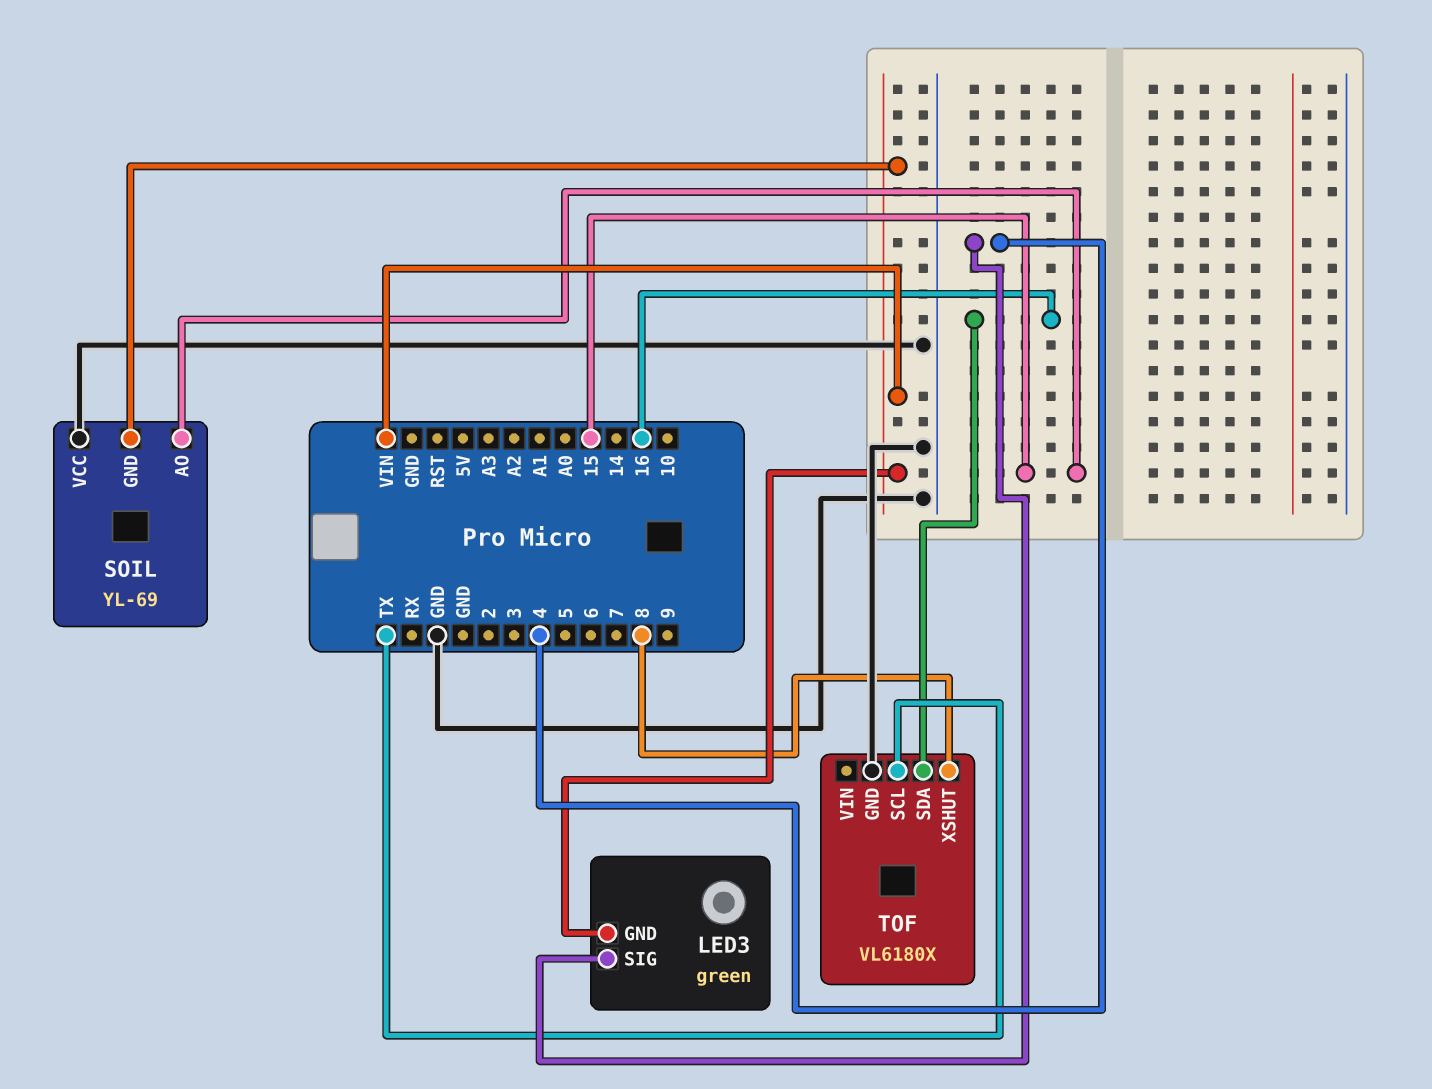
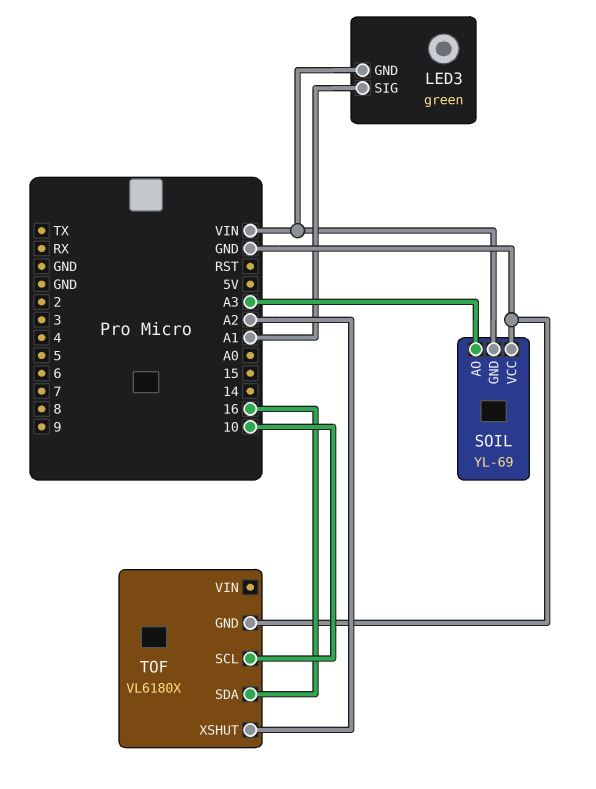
LED3 pin SIG: 4 -> A1
SOIL pin AO: 15 -> A3
TOF pin SCL: TX -> 10
TOF pin XSHUT: 8 -> A2

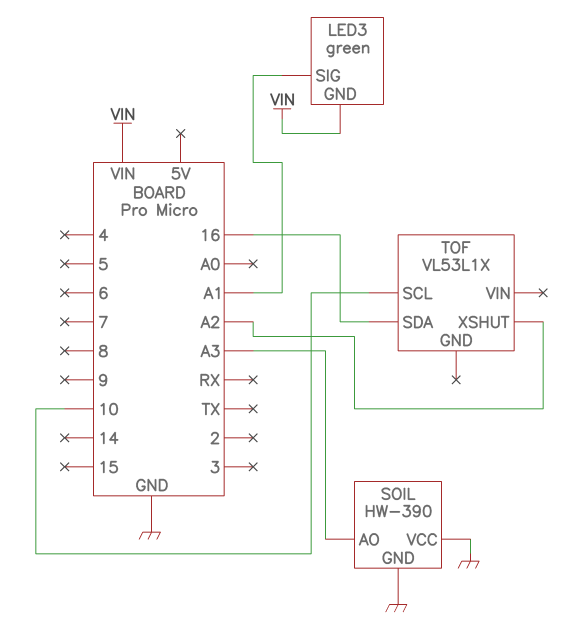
SOIL: YL-69 -> HW-390
SOIL pin GND: VIN -> GND
TOF: VL6180X -> VL53L1X
TOF pin GND: GND -> none

